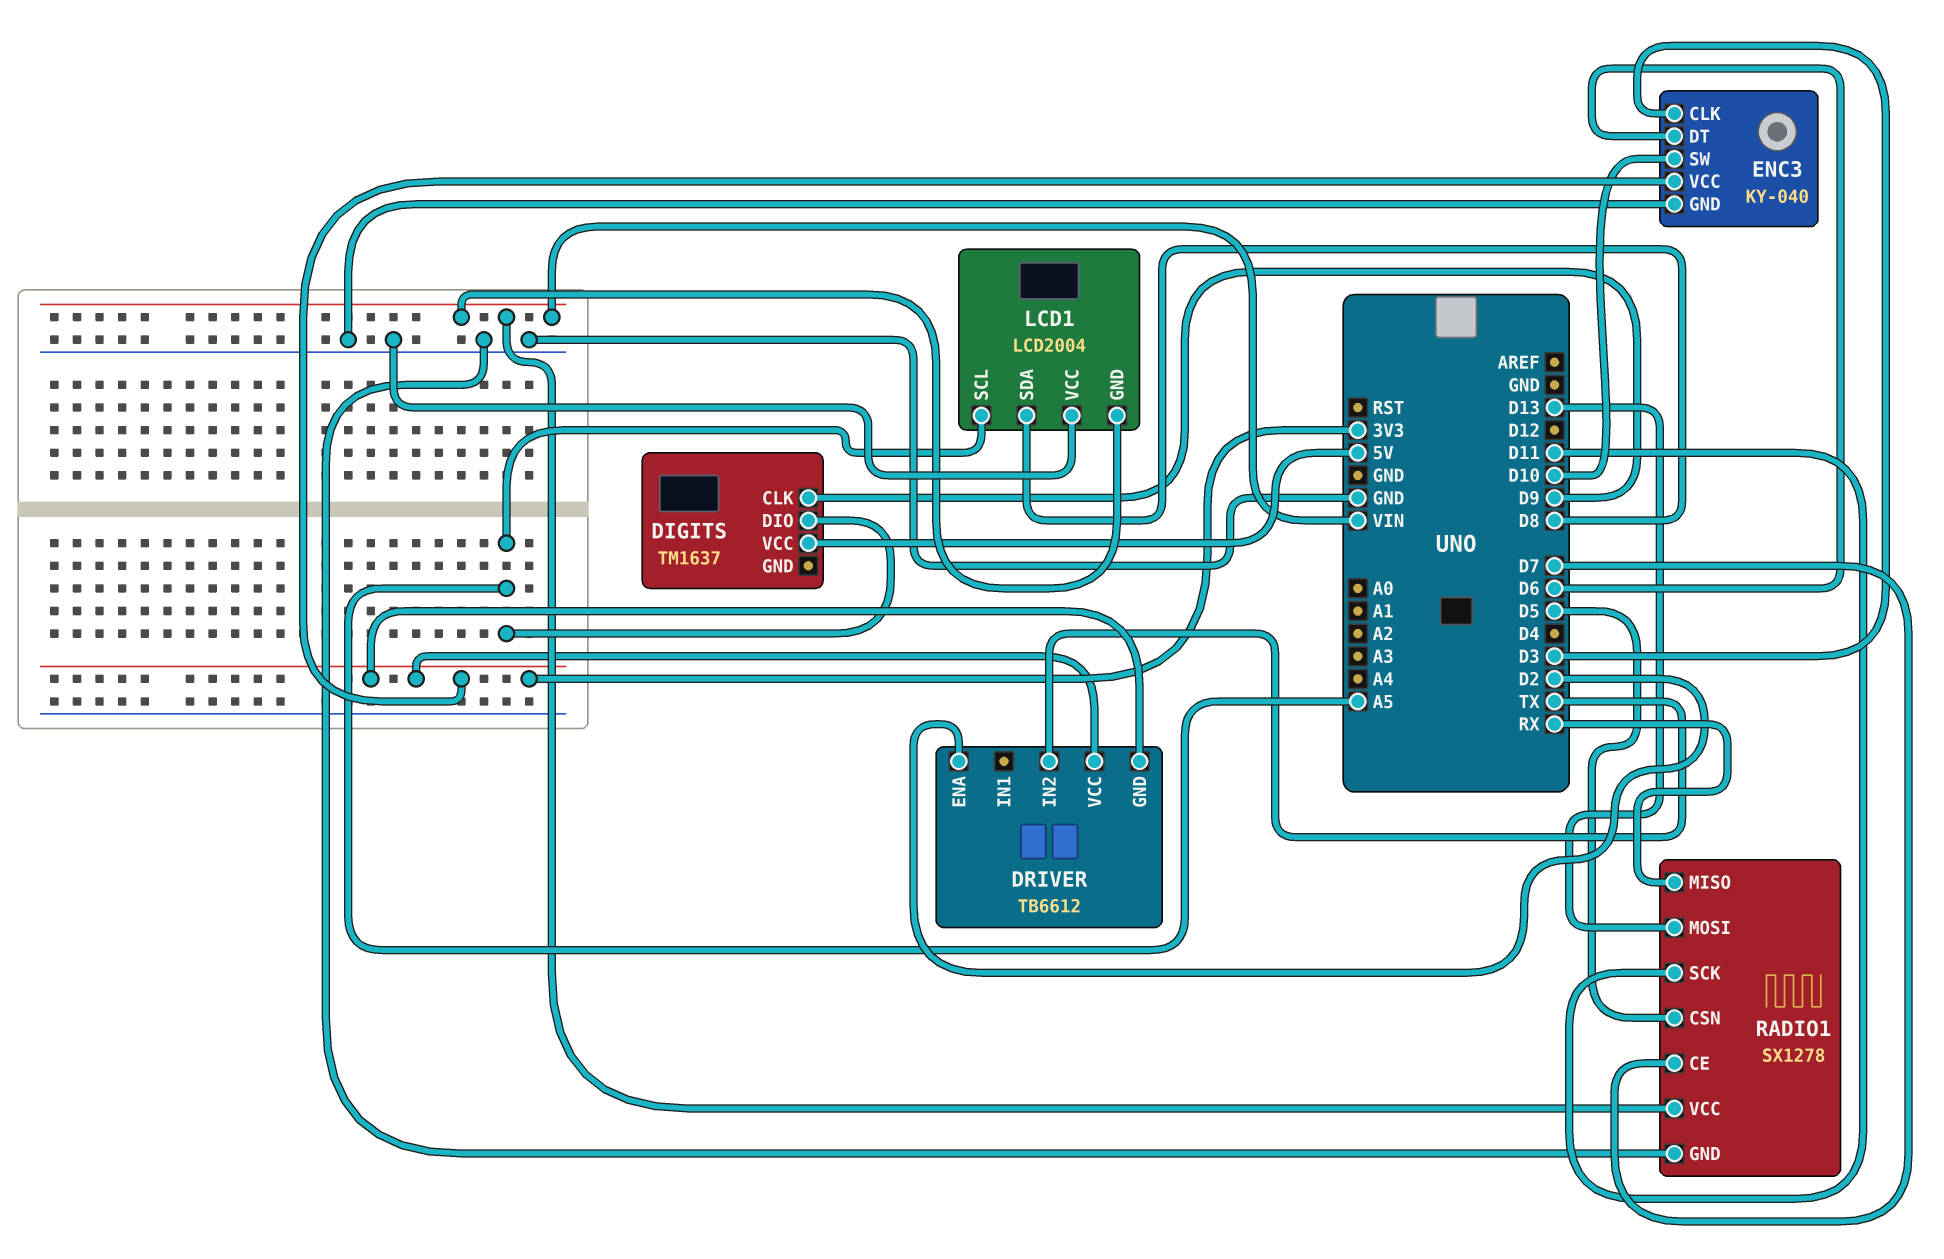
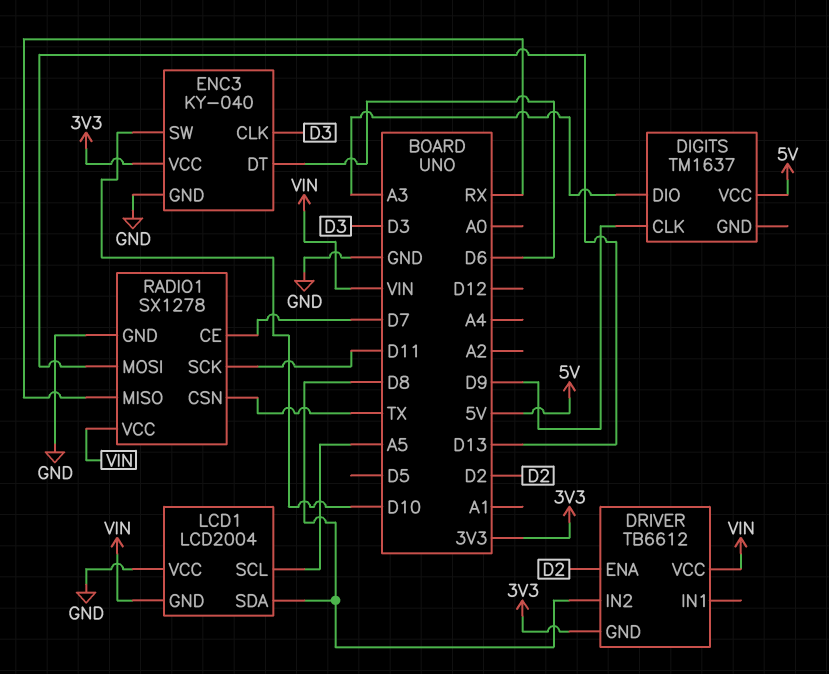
DIGITS pin DIO: A5 -> A3
DRIVER pin IN2: TX -> D8
DRIVER pin VCC: 3V3 -> VIN
RADIO1 pin CSN: D5 -> TX

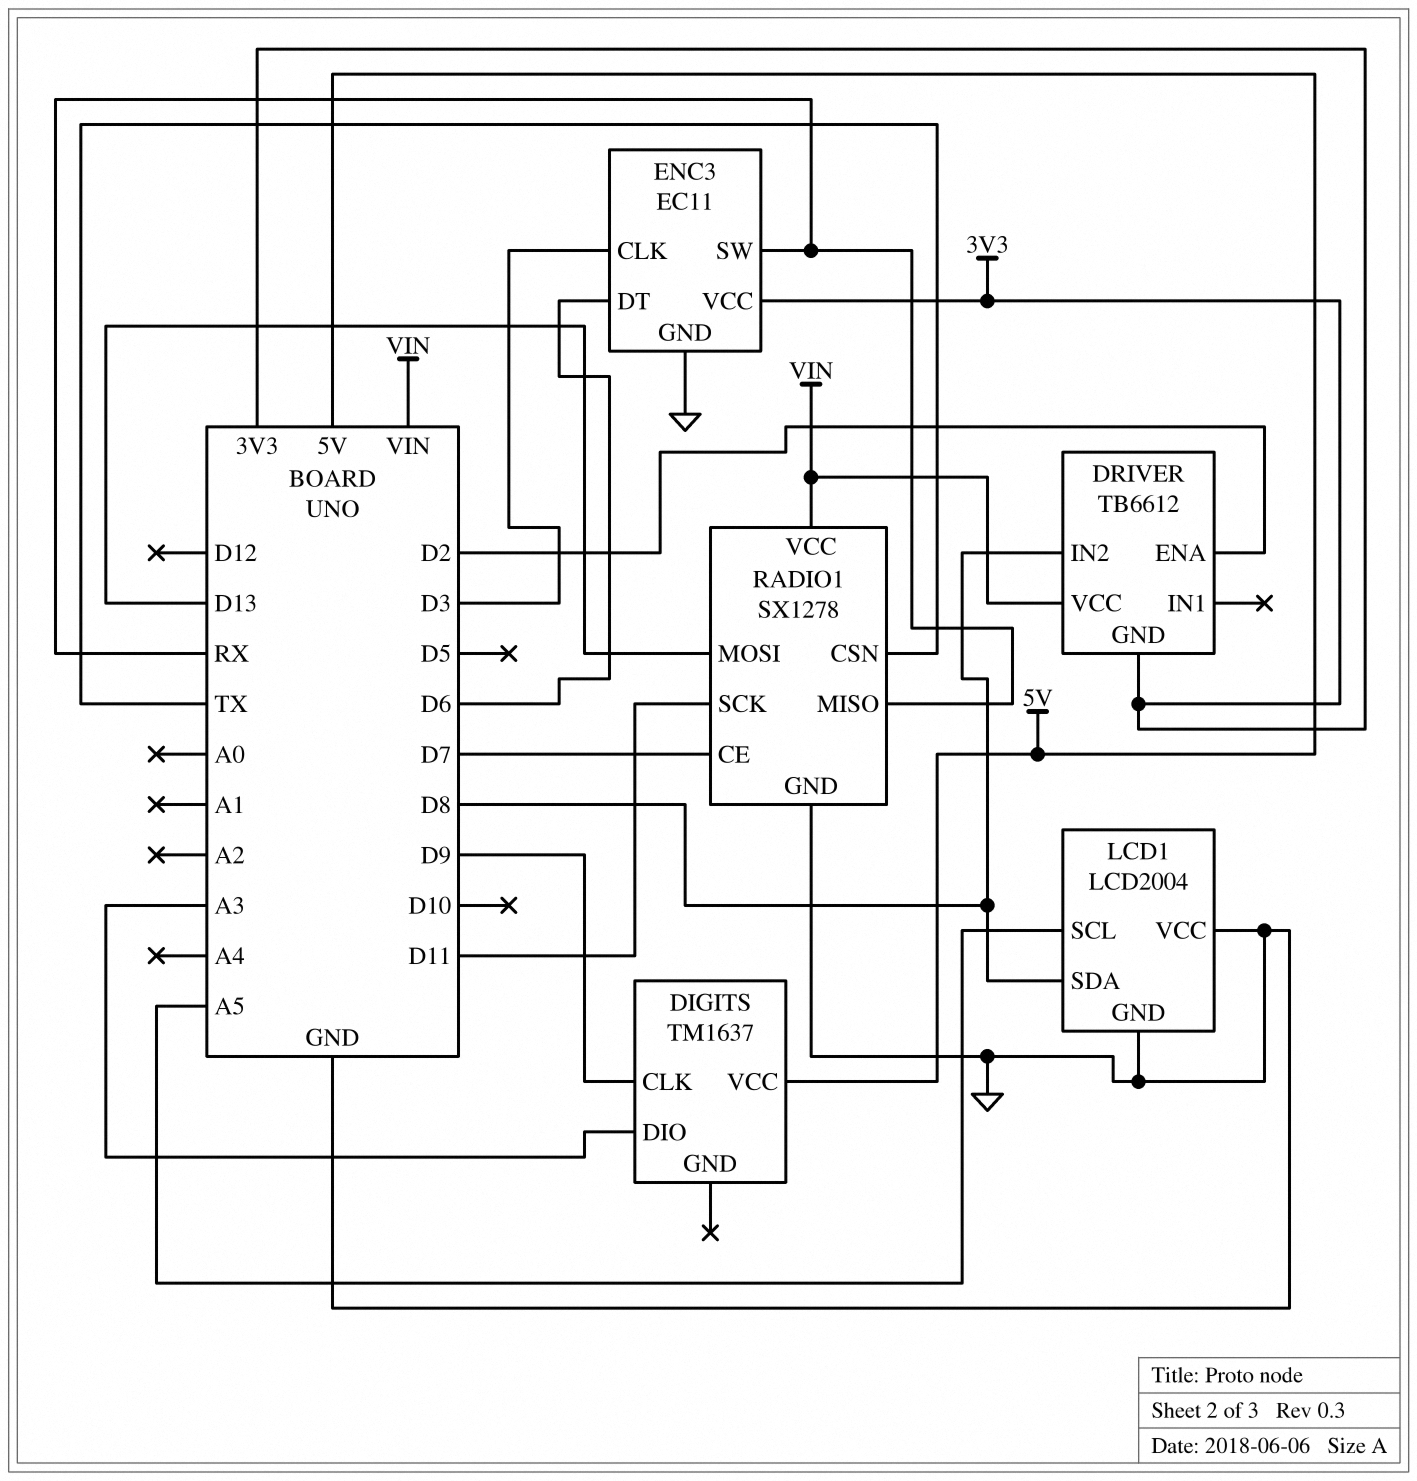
ENC3: KY-040 -> EC11
ENC3 pin SW: D10 -> RX
LCD1 pin GND: VIN -> GND

